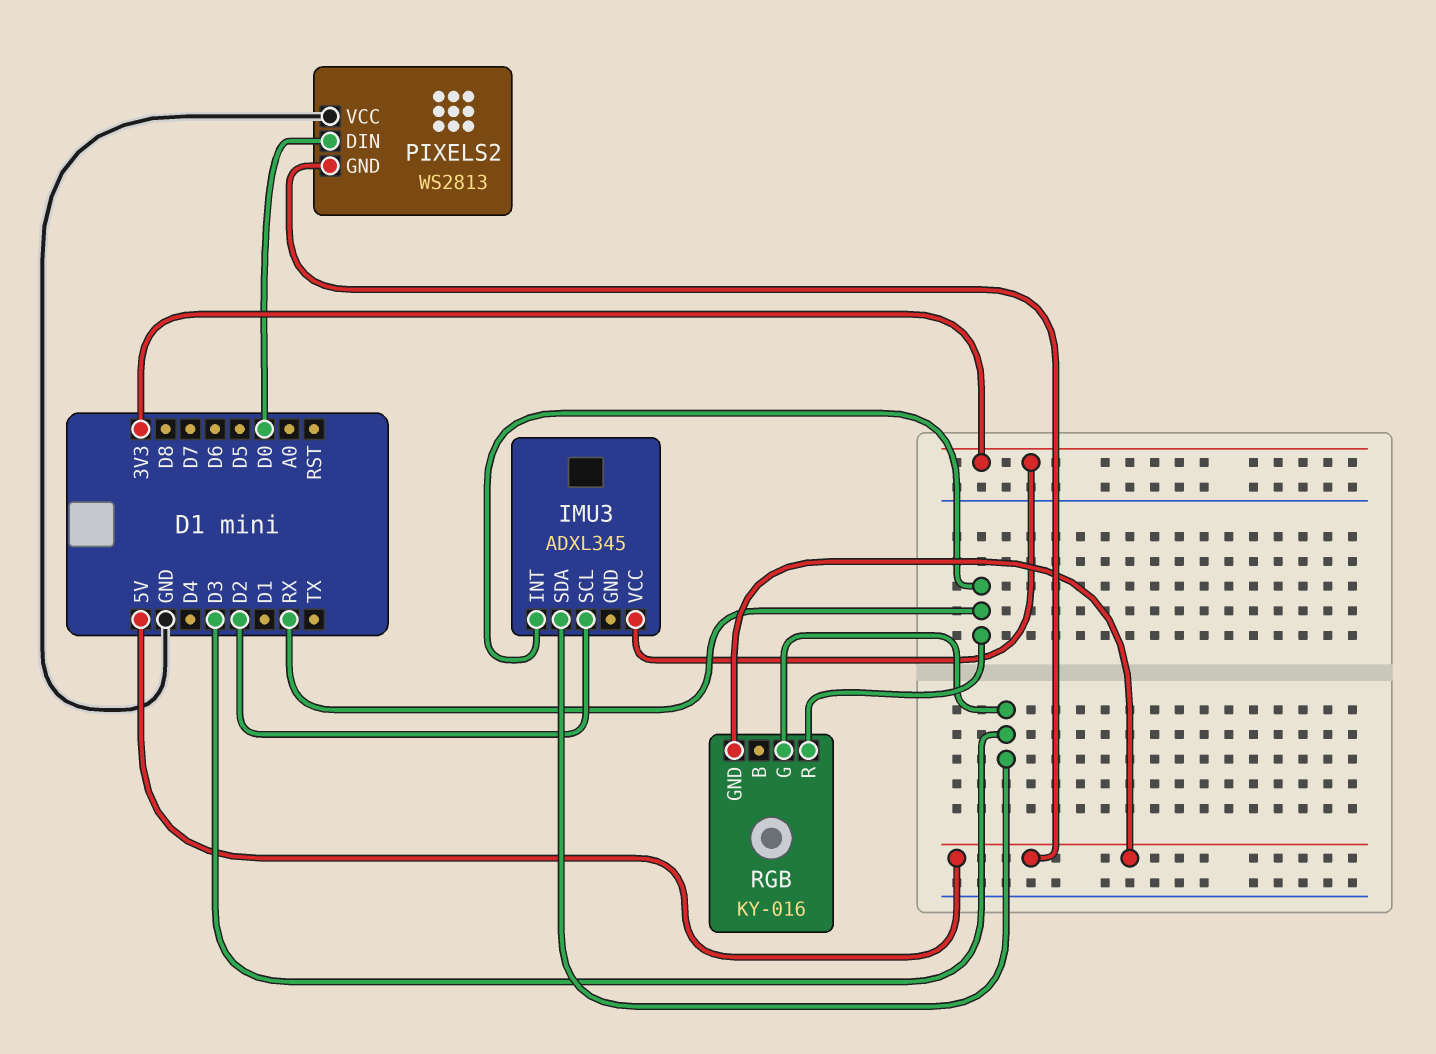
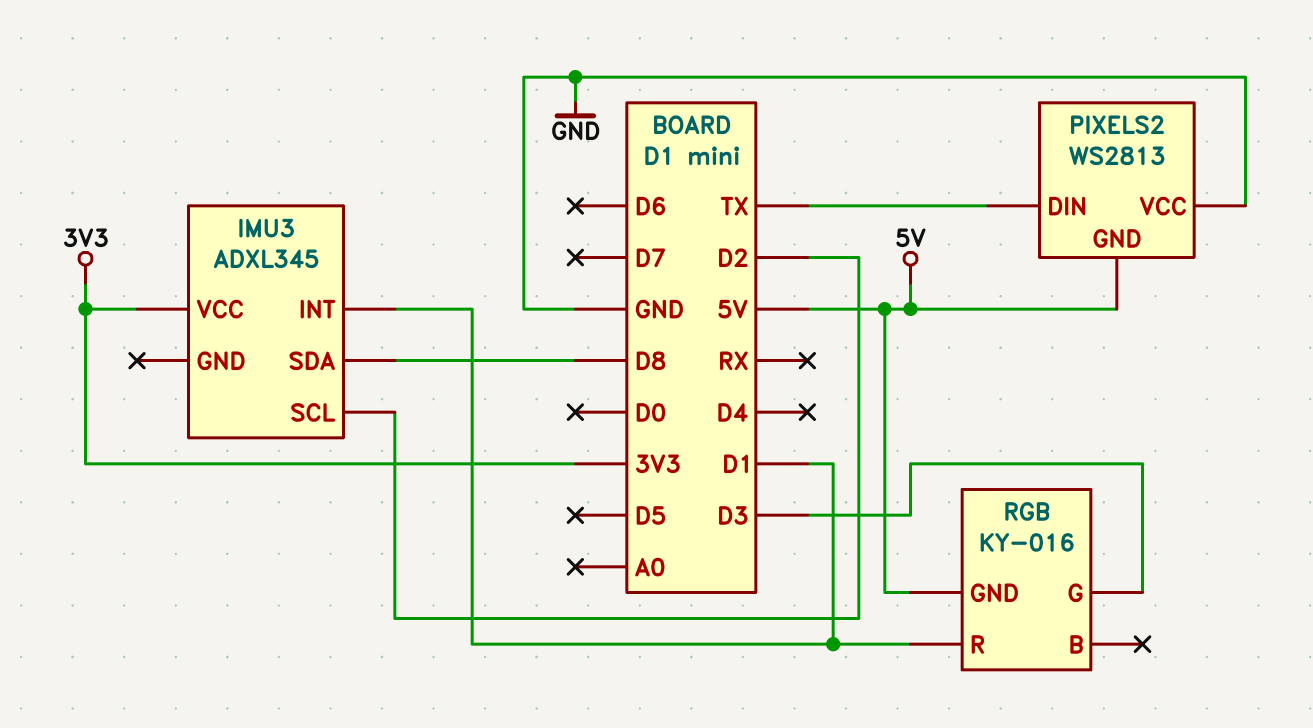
IMU3 pin INT: RX -> D1
IMU3 pin SDA: D3 -> D8
PIXELS2 pin DIN: D0 -> TX
RGB pin R: RX -> D1

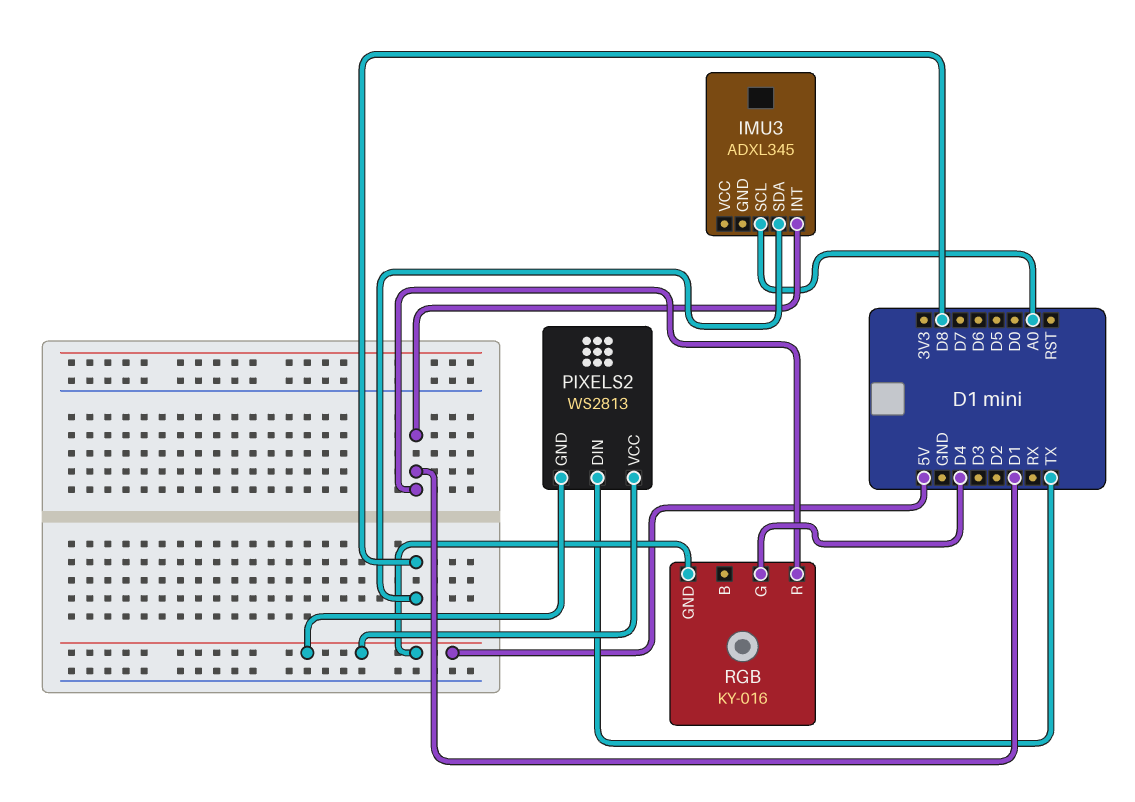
IMU3 pin SCL: D2 -> A0
IMU3 pin VCC: 3V3 -> none
PIXELS2 pin VCC: GND -> 5V
RGB pin G: D3 -> D4

